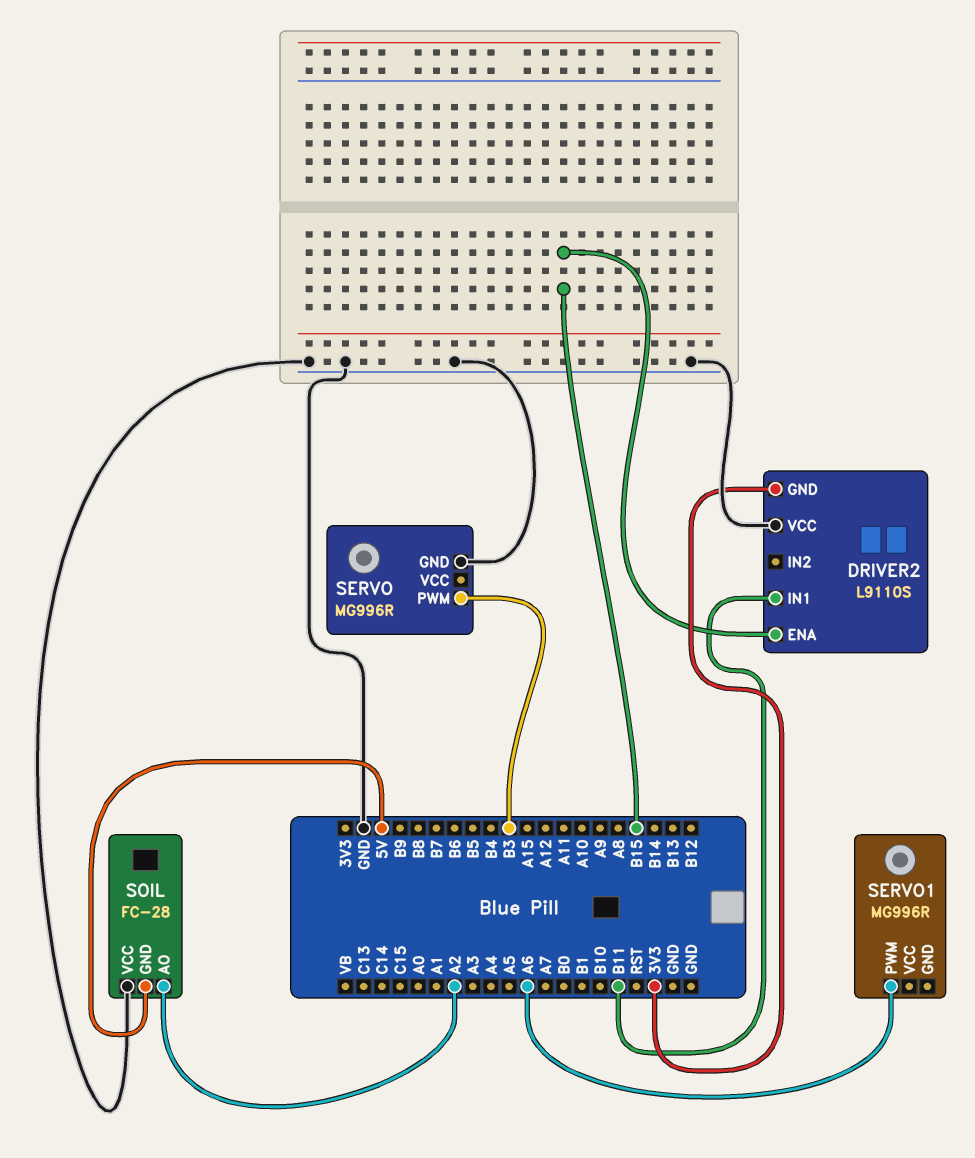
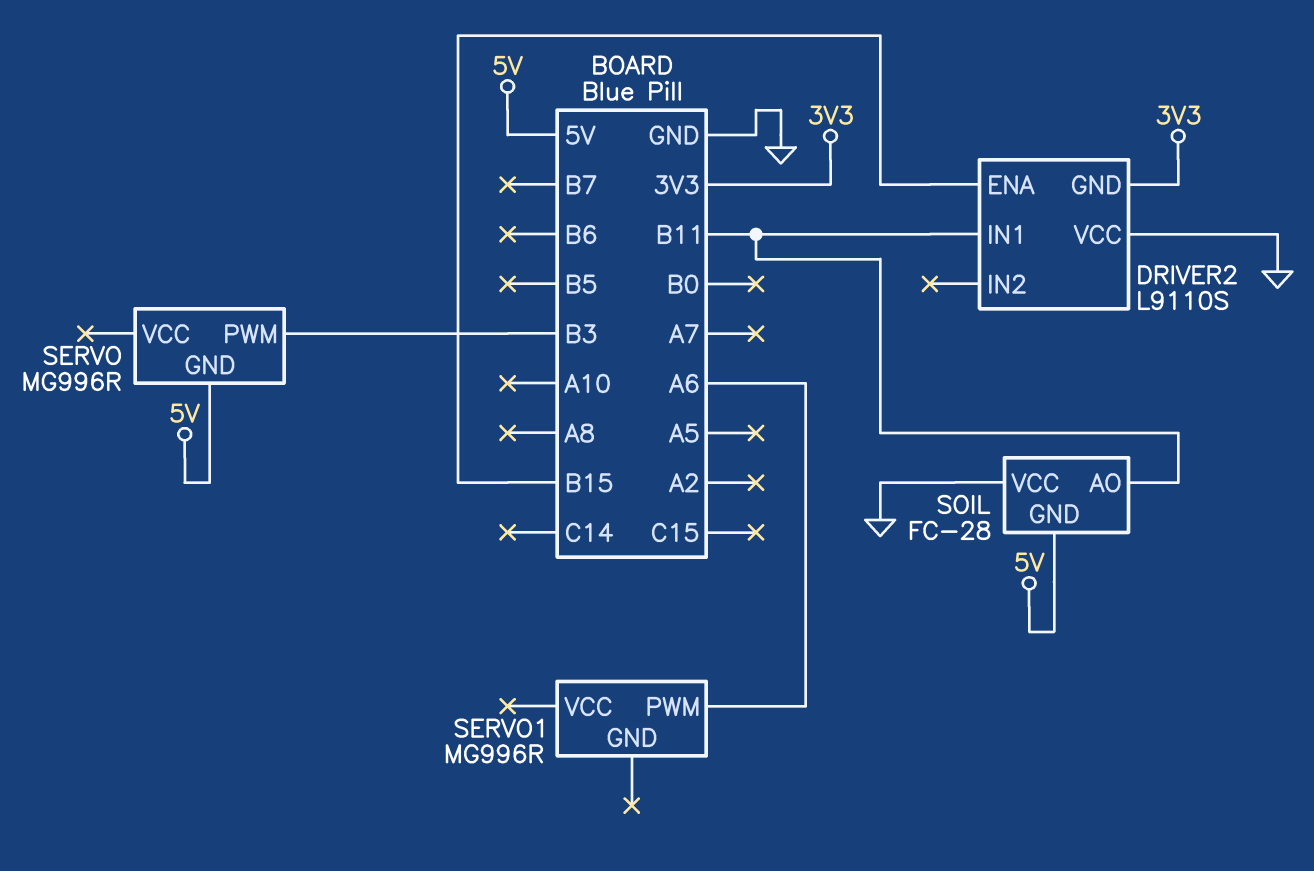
SERVO pin GND: GND -> 5V
SOIL pin AO: A2 -> B11

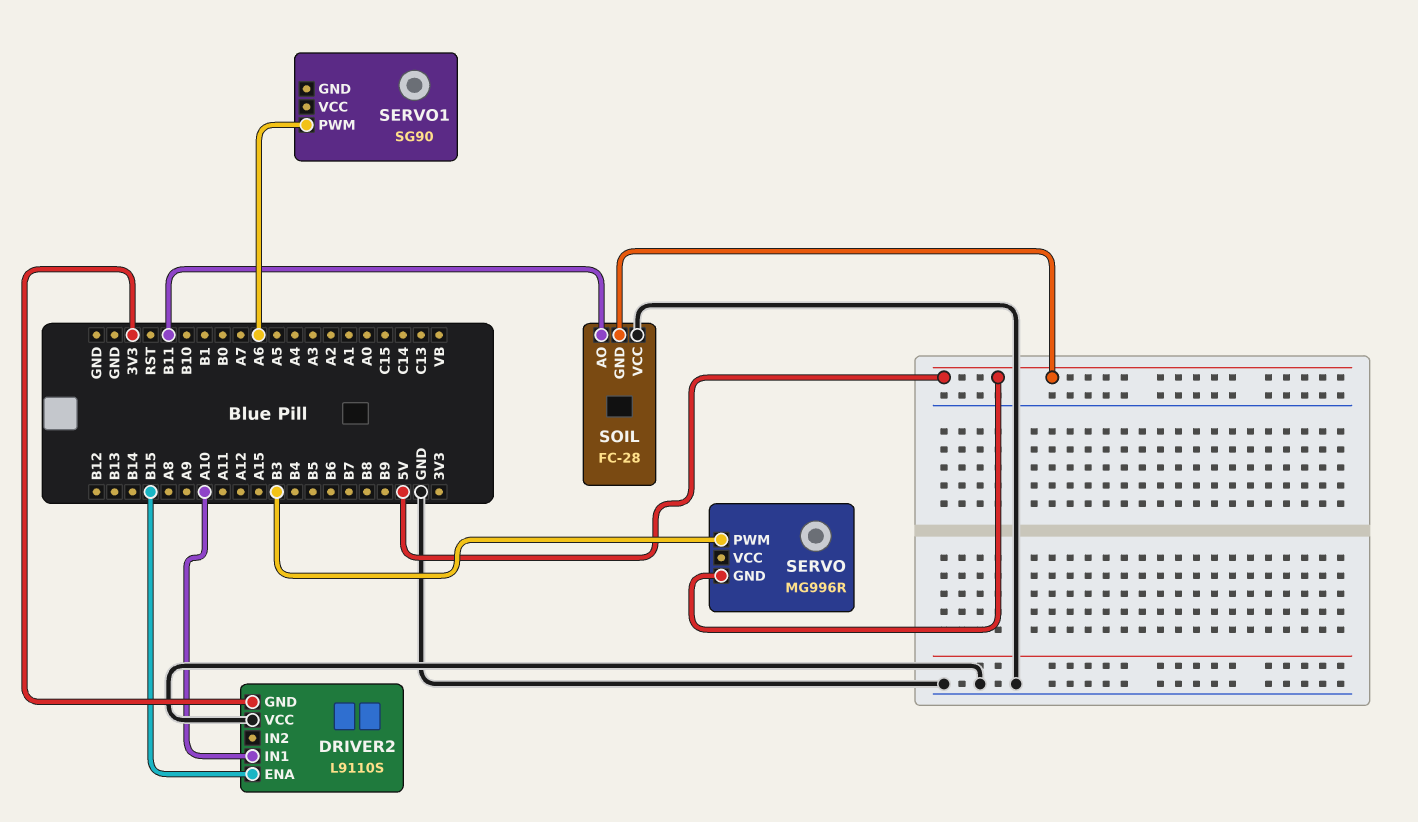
DRIVER2 pin IN1: B11 -> A10
SERVO1: MG996R -> SG90

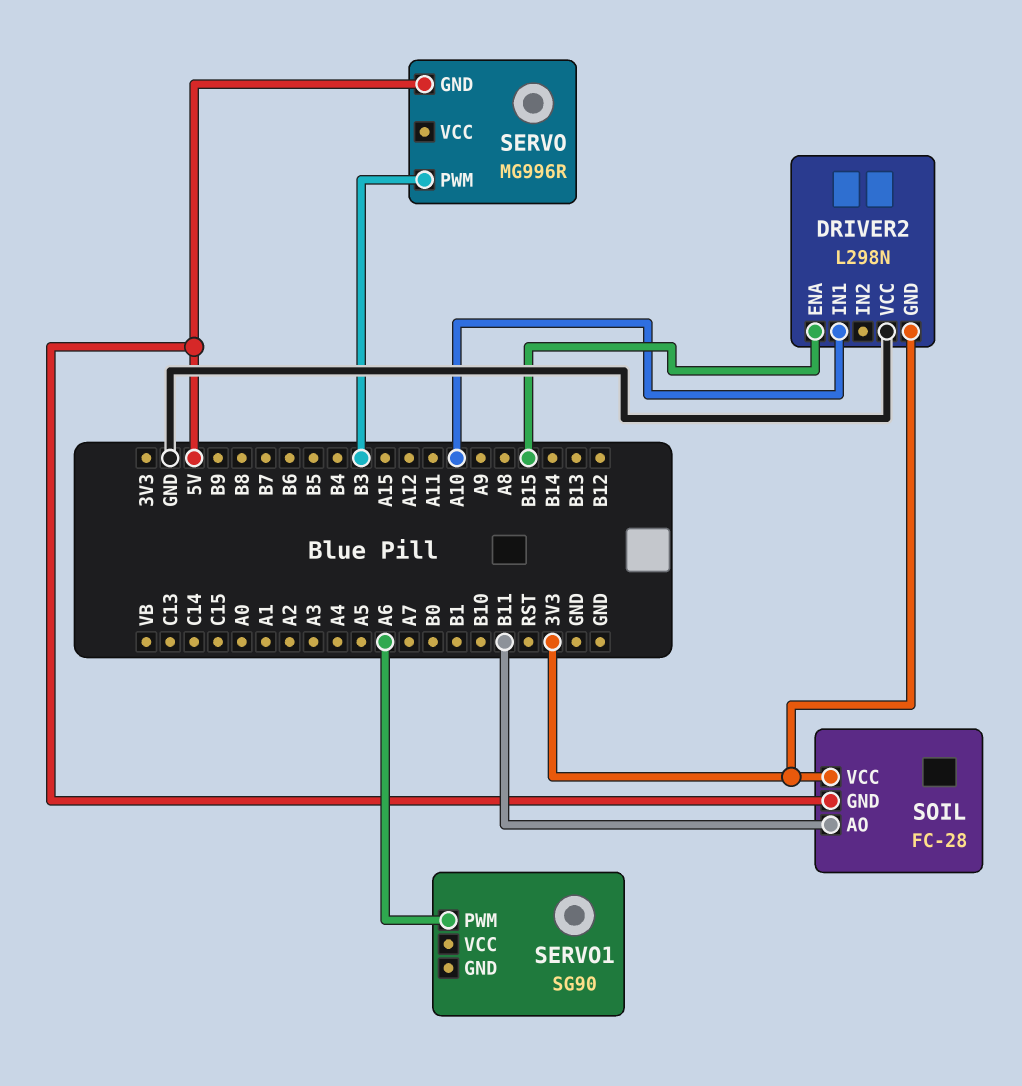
DRIVER2: L9110S -> L298N
SOIL pin VCC: GND -> 3V3

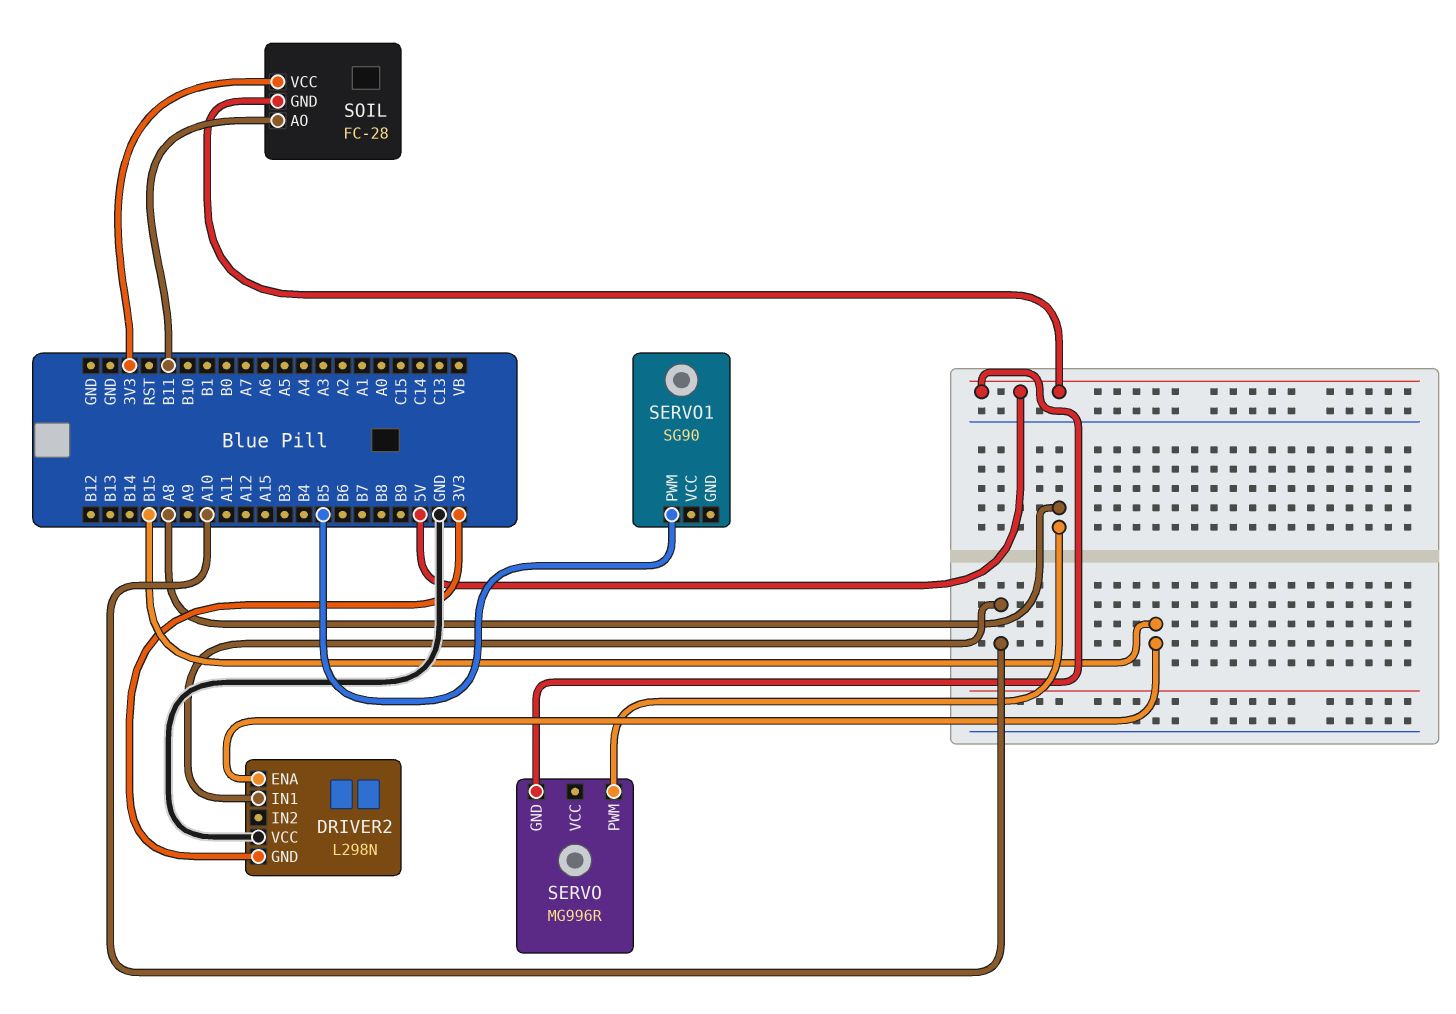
SERVO pin PWM: B3 -> A8
SERVO1 pin PWM: A6 -> B5

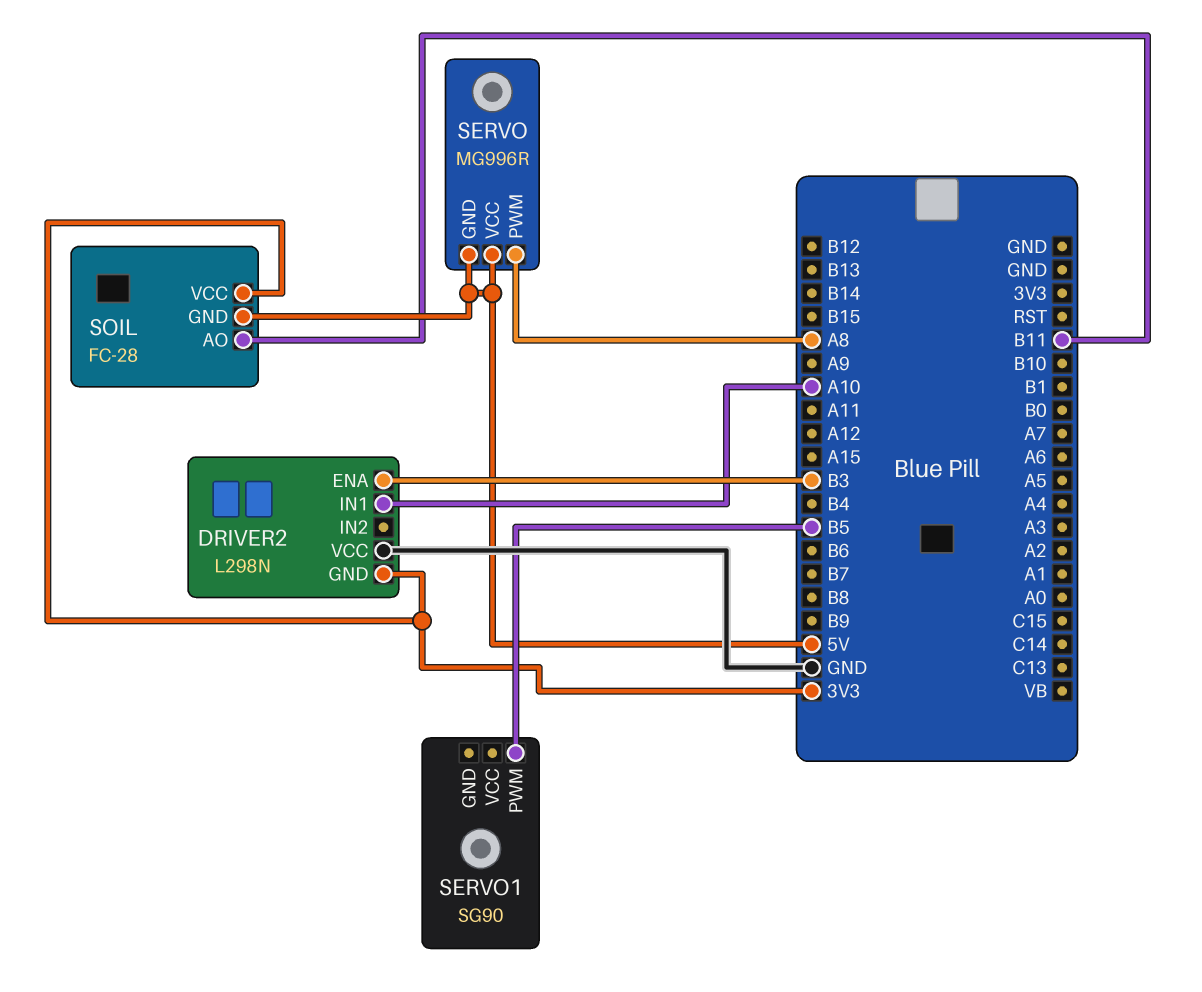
DRIVER2 pin ENA: B15 -> B3
SERVO pin VCC: none -> 5V

